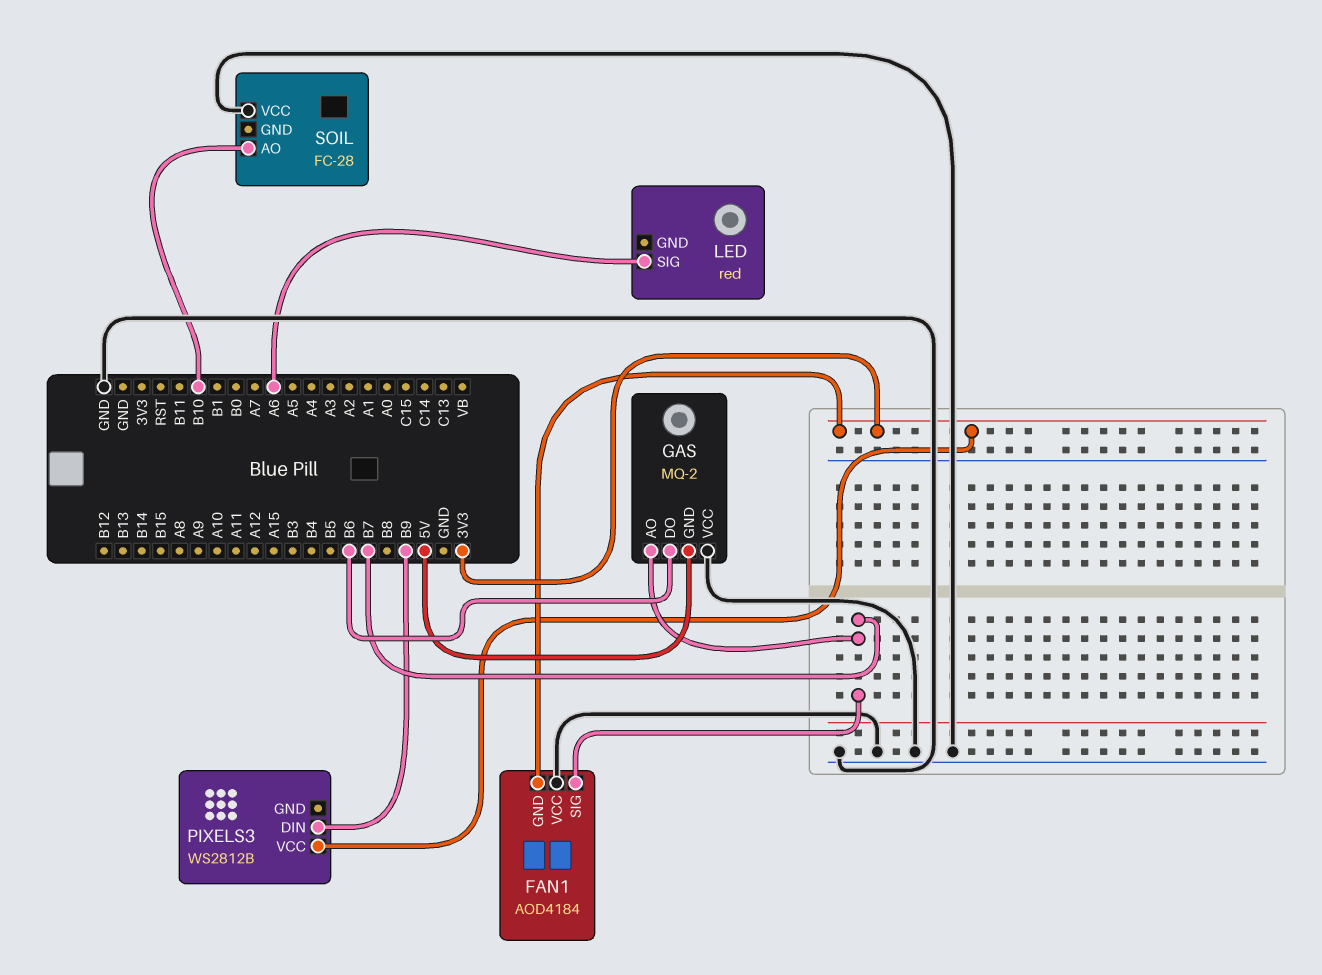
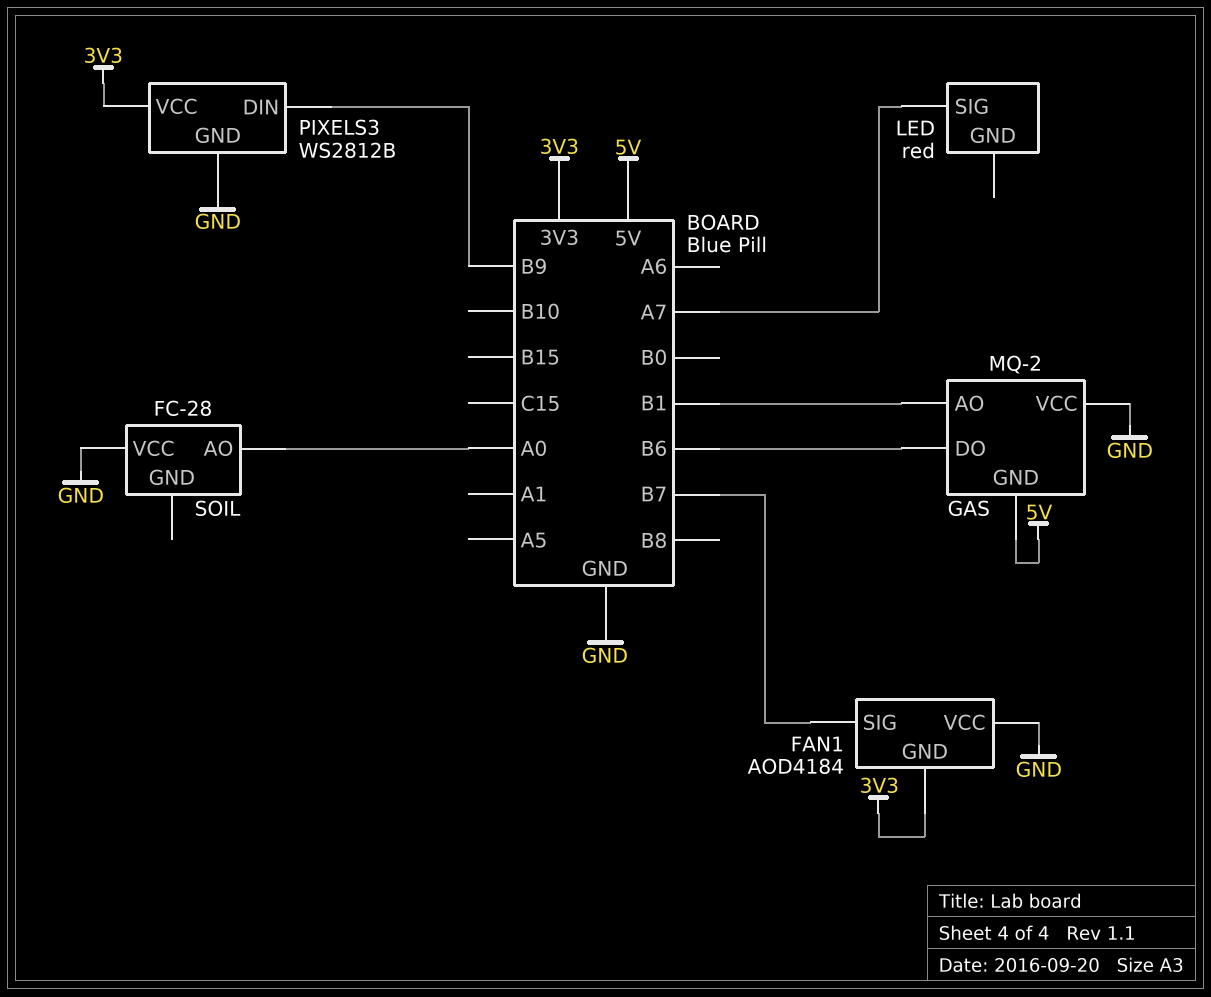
GAS pin AO: B7 -> B1
LED pin SIG: A6 -> A7
PIXELS3 pin GND: none -> GND
SOIL pin AO: B10 -> A0

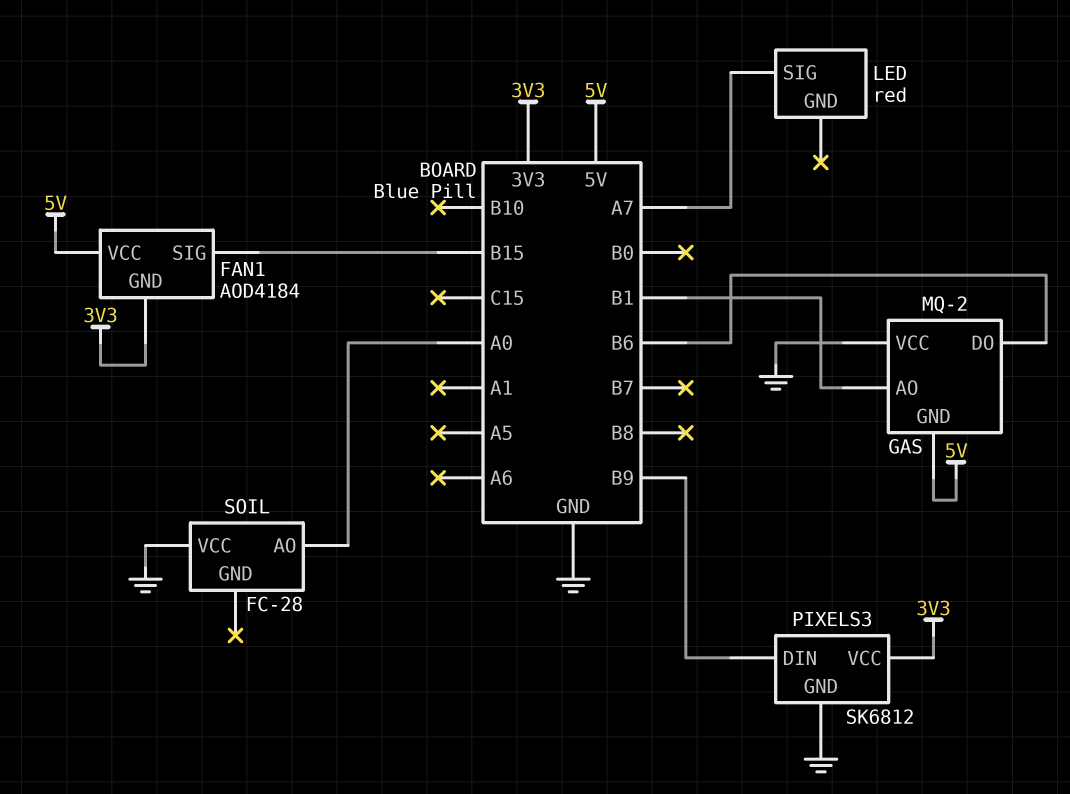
FAN1 pin SIG: B7 -> B15
FAN1 pin VCC: GND -> 5V
PIXELS3: WS2812B -> SK6812

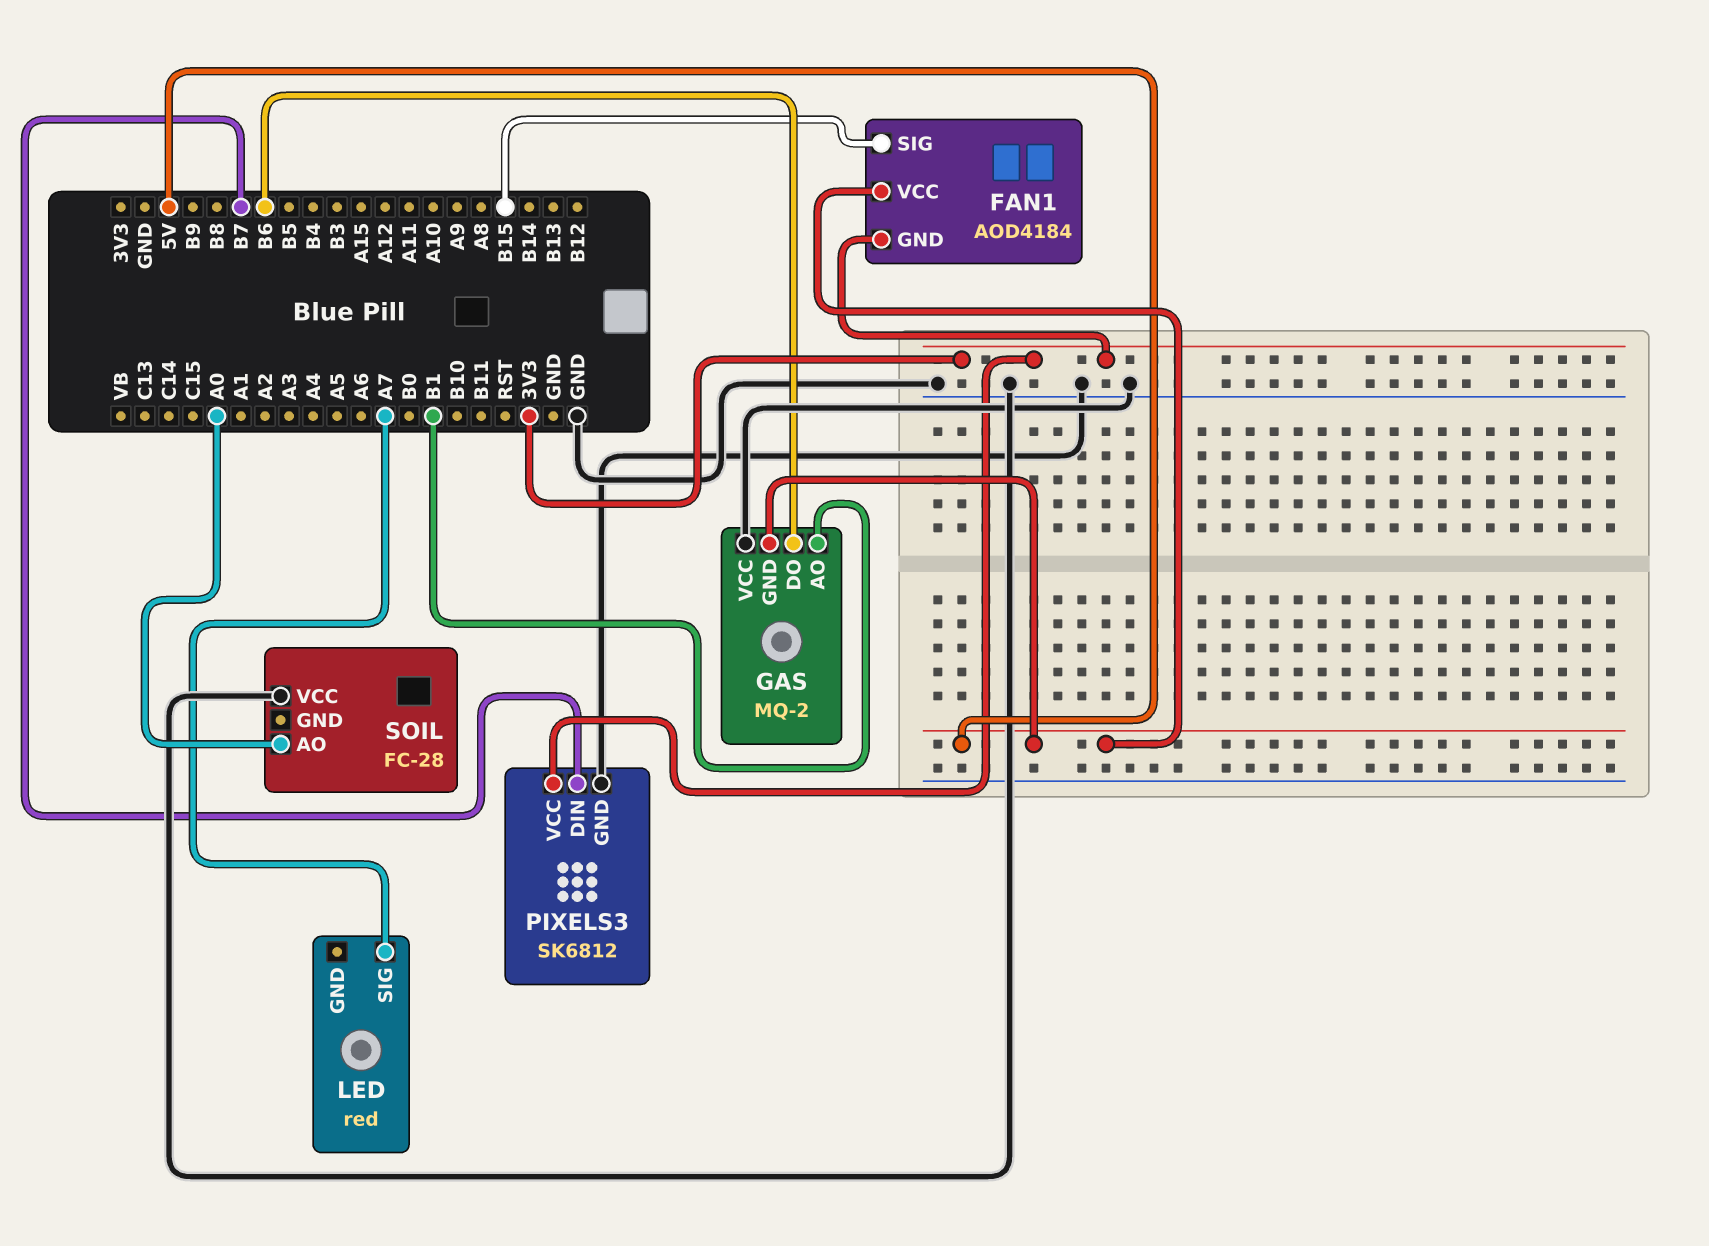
PIXELS3 pin DIN: B9 -> B7

